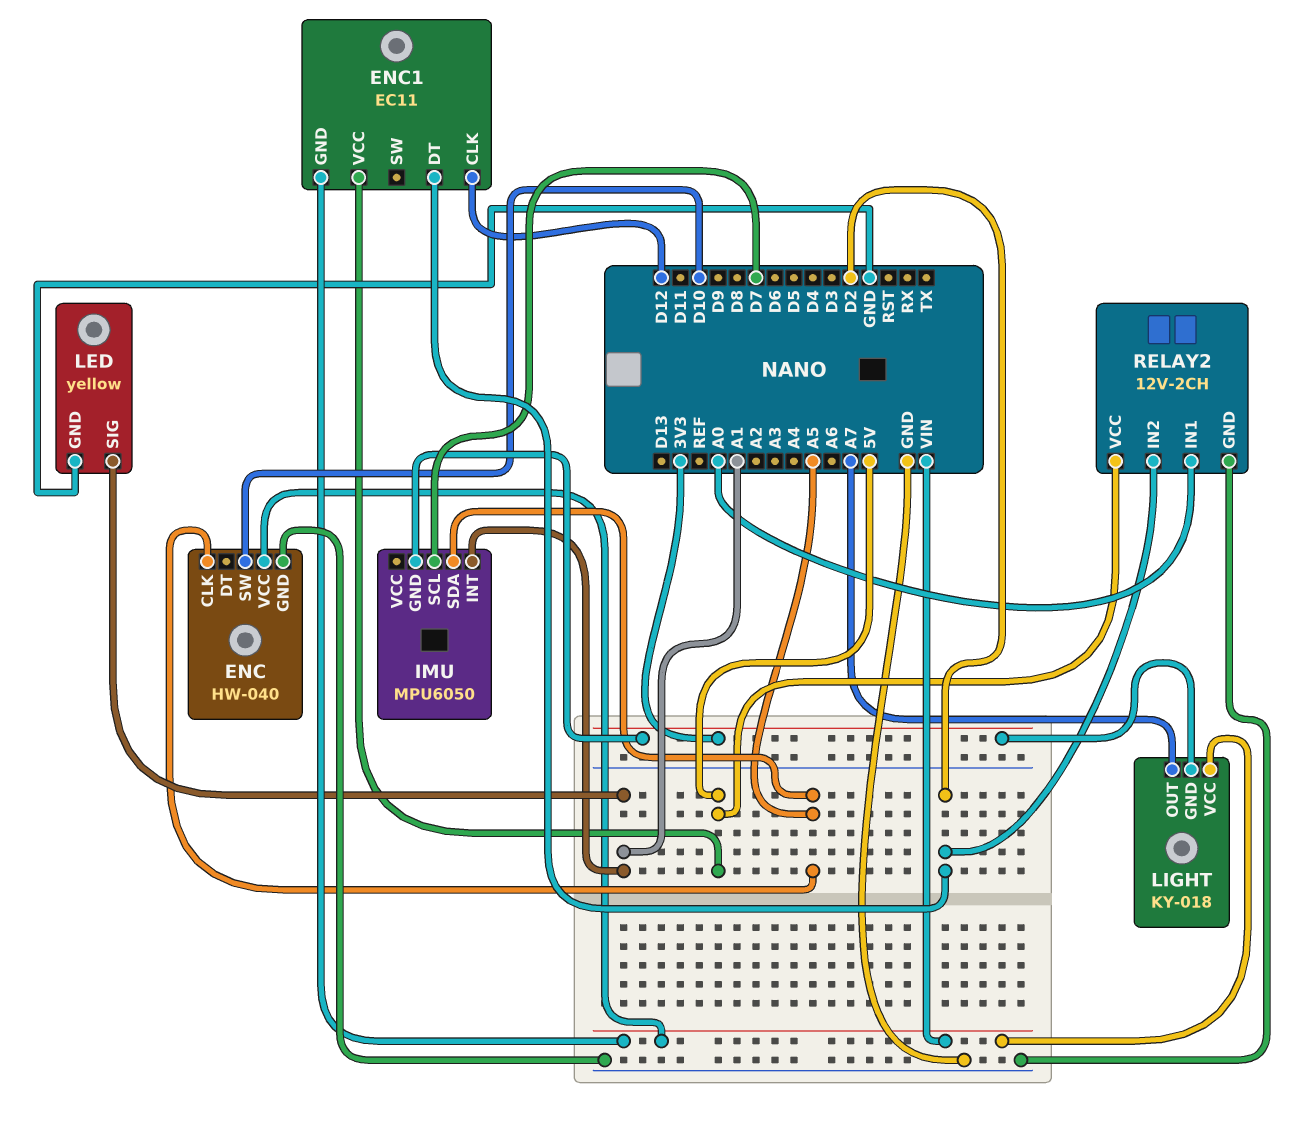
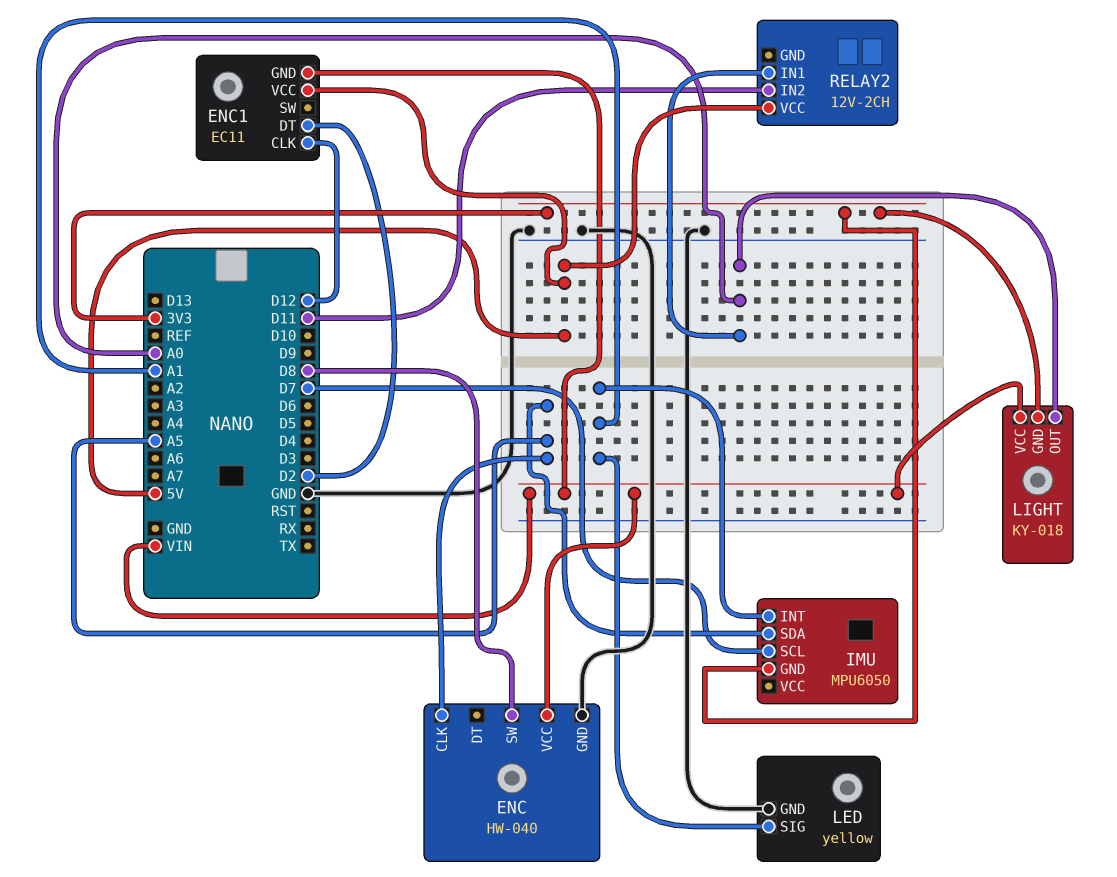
ENC pin SW: D10 -> D8
LIGHT pin OUT: A7 -> A0
RELAY2 pin GND: GND -> none
RELAY2 pin IN2: D2 -> D11

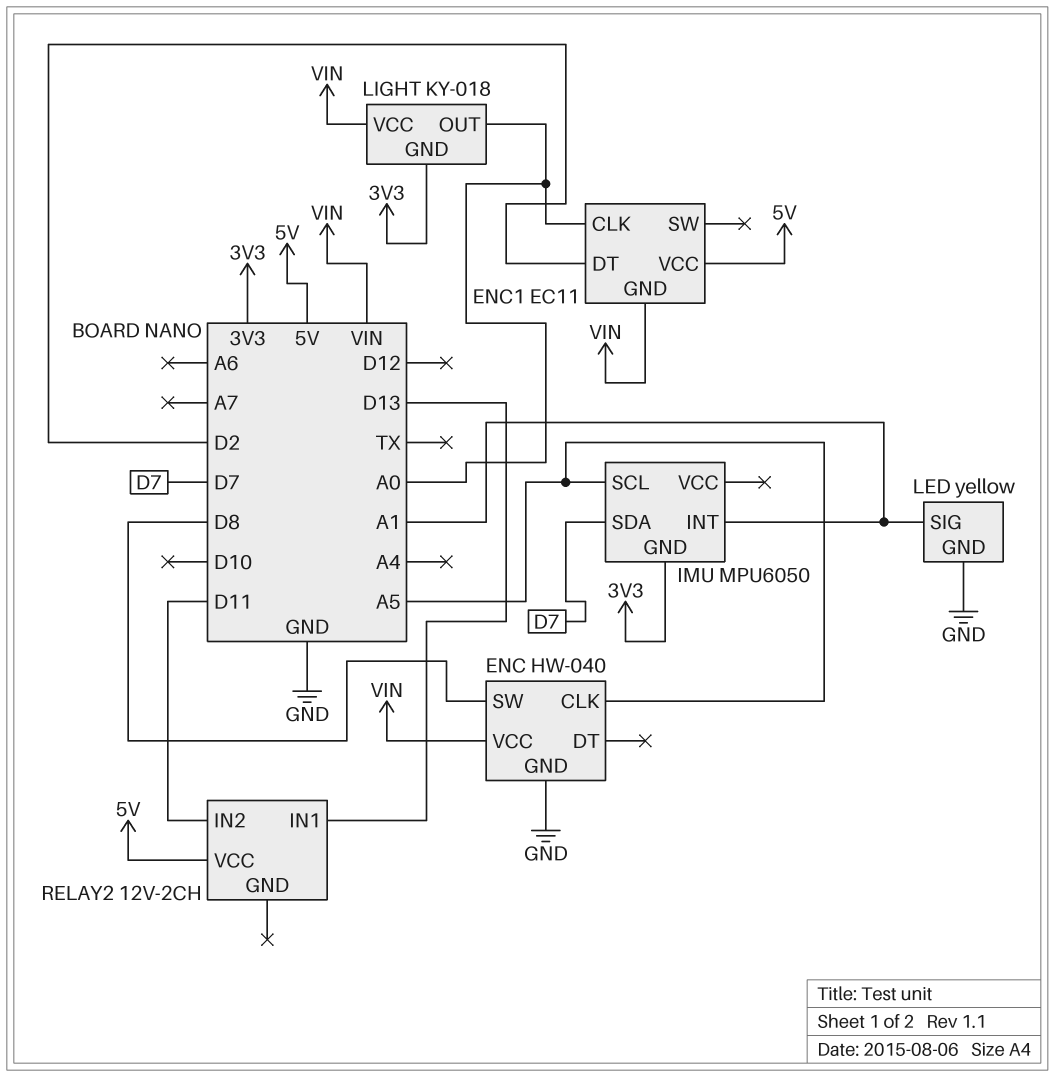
ENC1 pin CLK: D12 -> A0
IMU pin SCL: D7 -> A5
IMU pin SDA: A5 -> D7
RELAY2 pin IN1: A0 -> D13

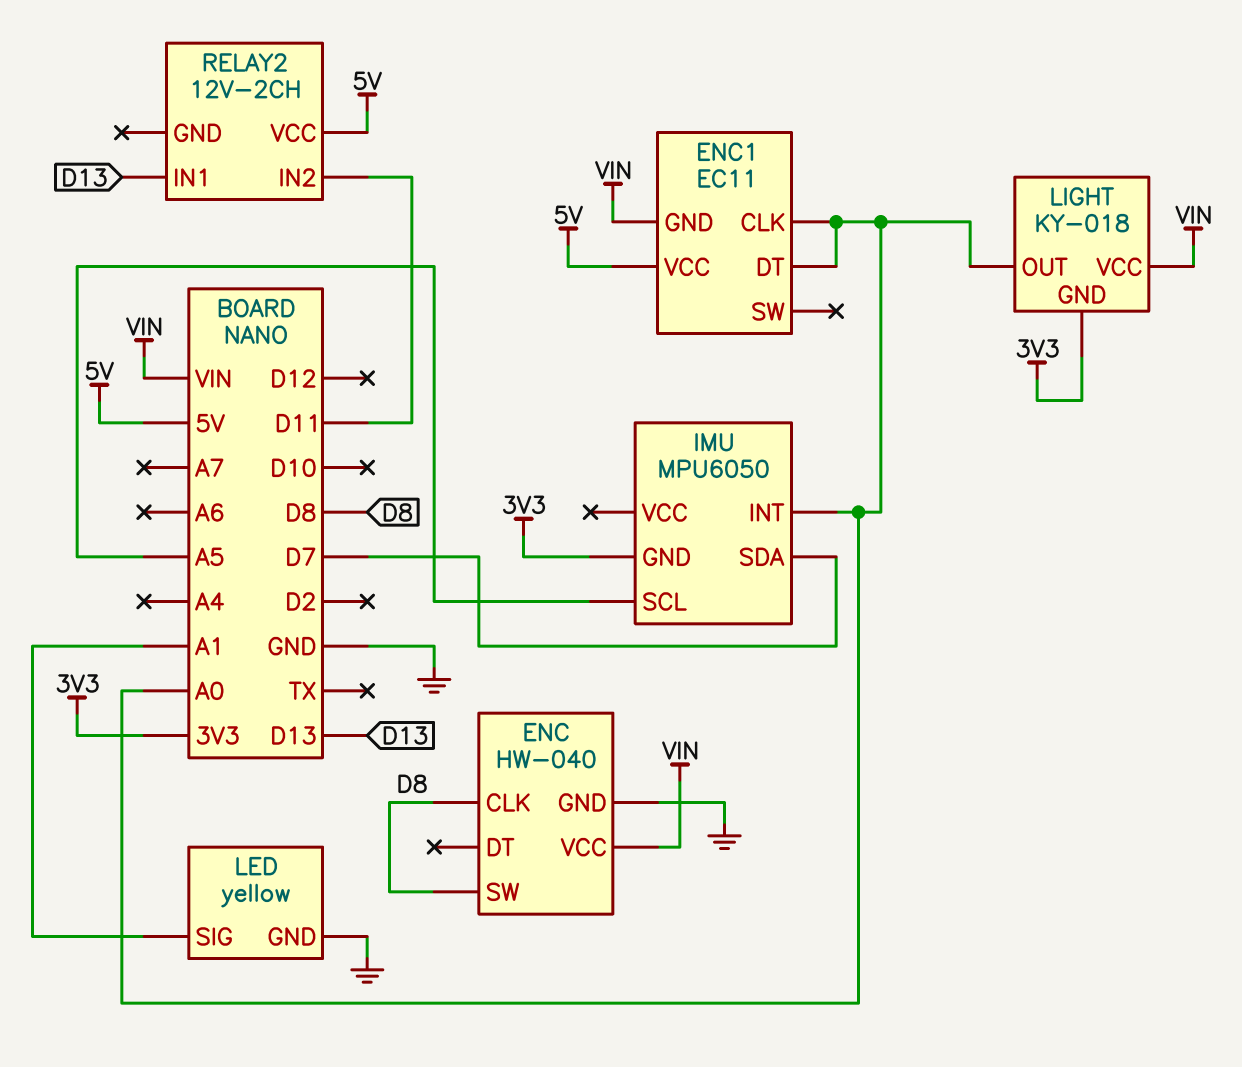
ENC pin CLK: A5 -> D8
ENC1 pin DT: D2 -> A0
IMU pin INT: A1 -> A0

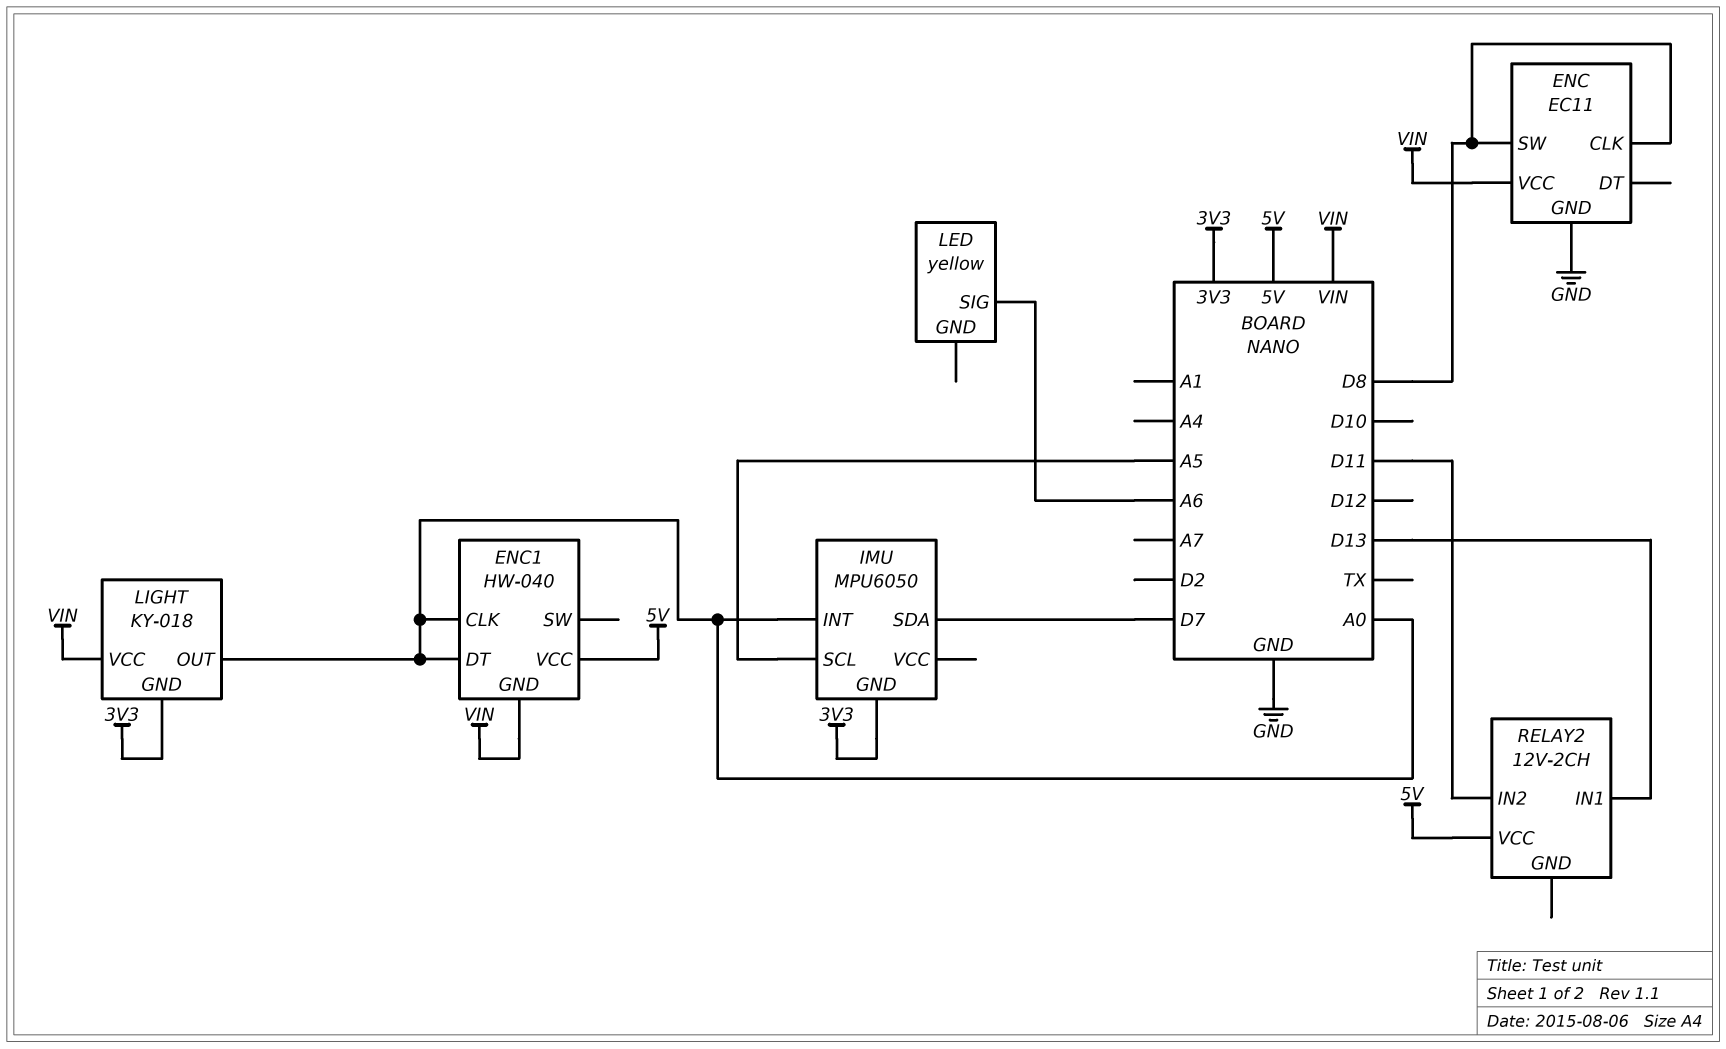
ENC: HW-040 -> EC11
ENC1: EC11 -> HW-040
LED pin GND: GND -> none
LED pin SIG: A1 -> A6

